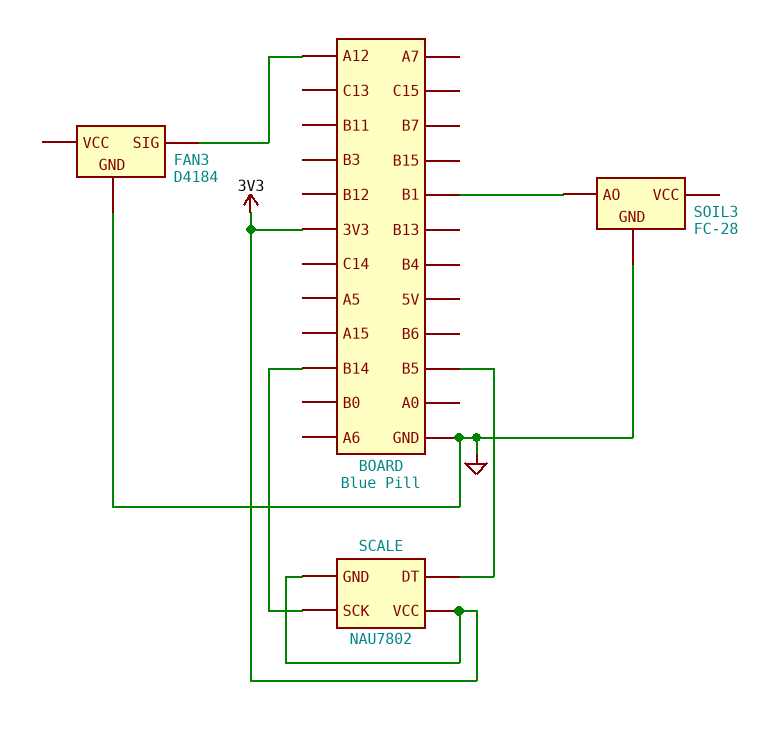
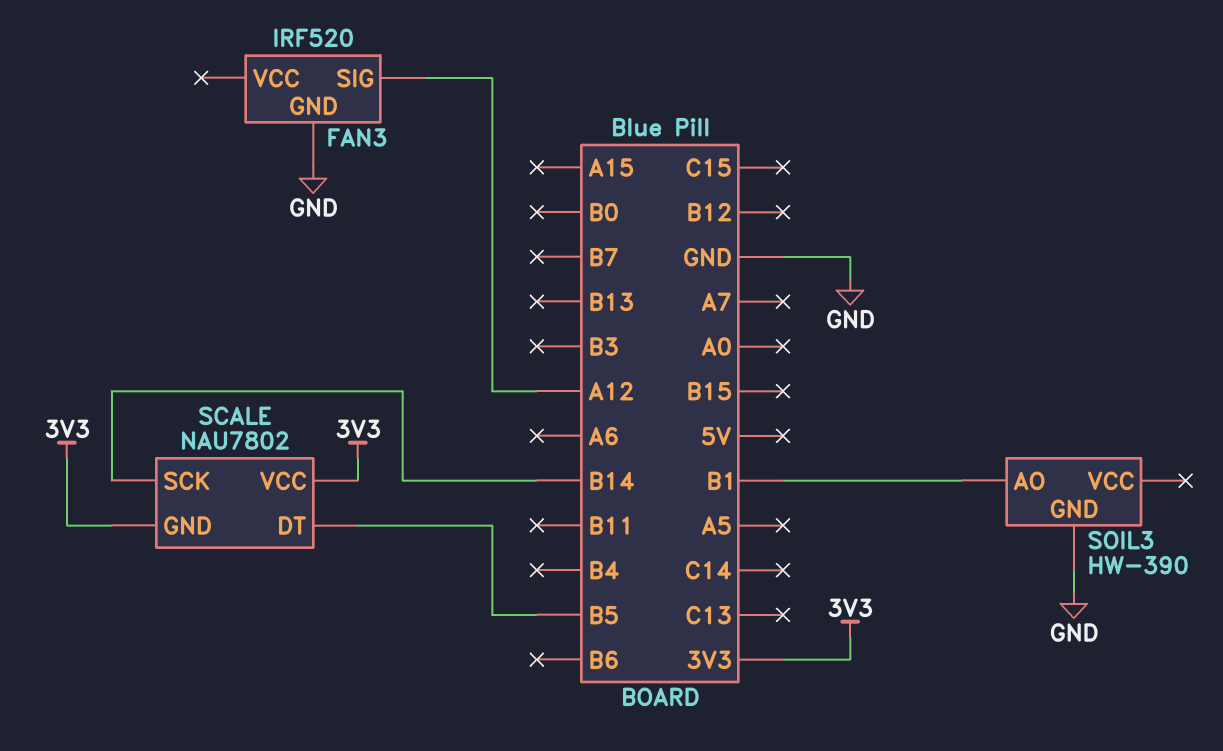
FAN3: D4184 -> IRF520
SOIL3: FC-28 -> HW-390

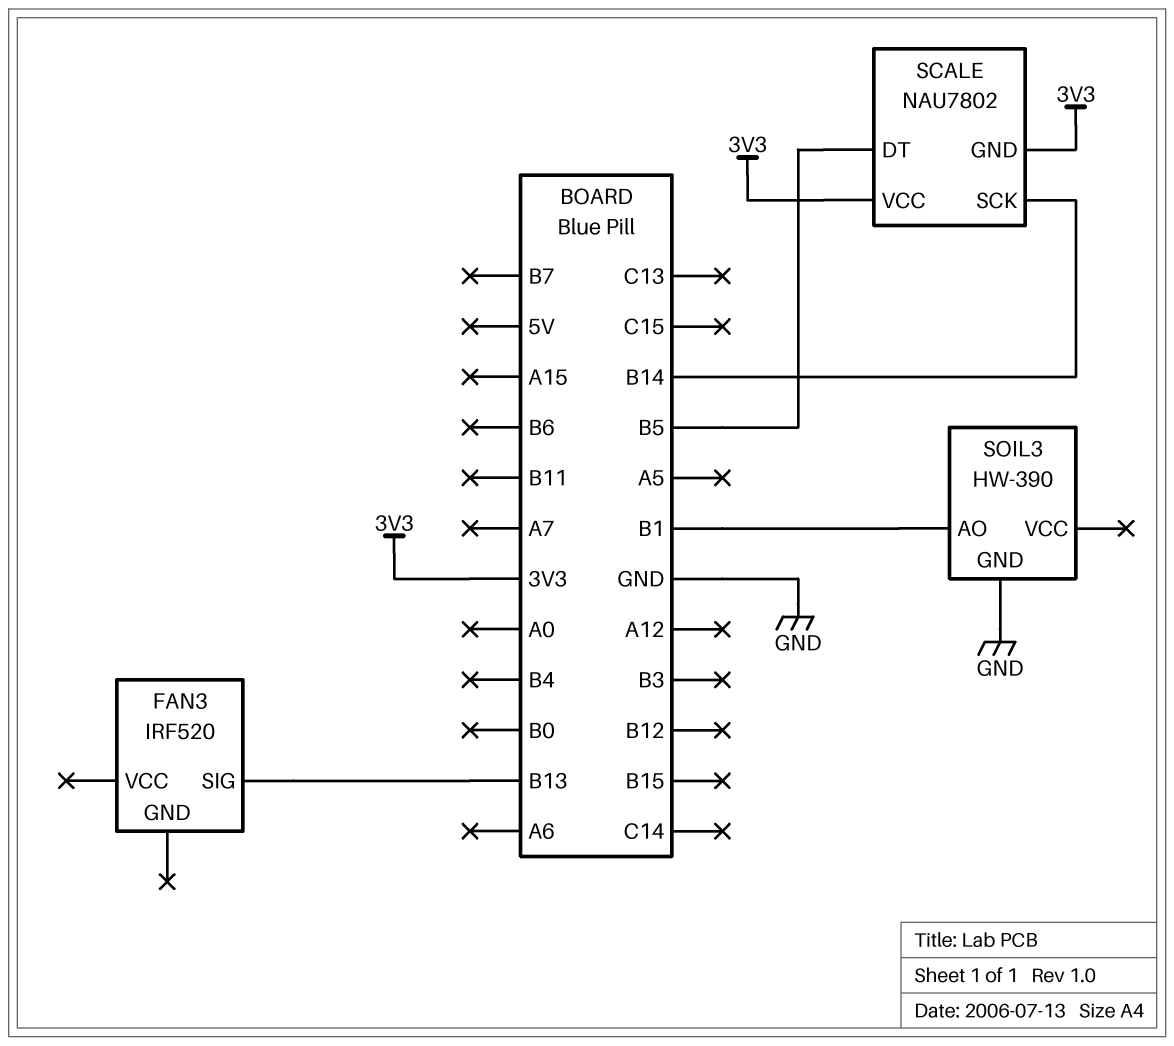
FAN3 pin GND: GND -> none
FAN3 pin SIG: A12 -> B13

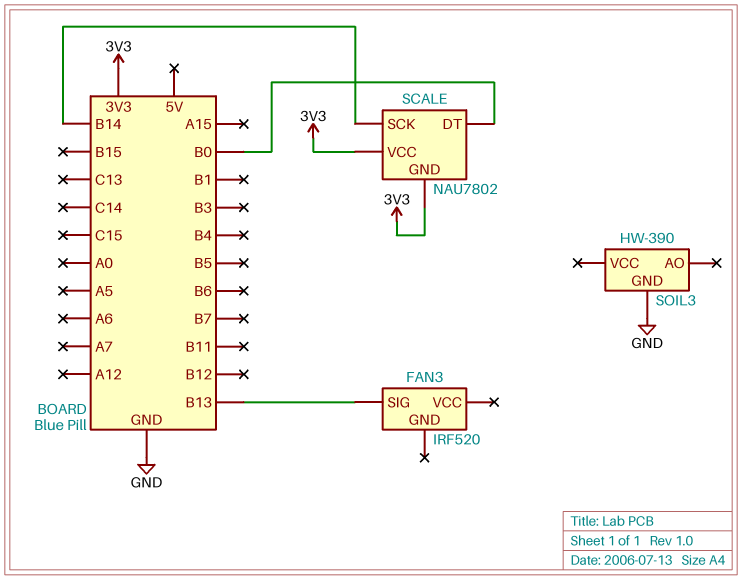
SCALE pin DT: B5 -> B0
SOIL3 pin AO: B1 -> none

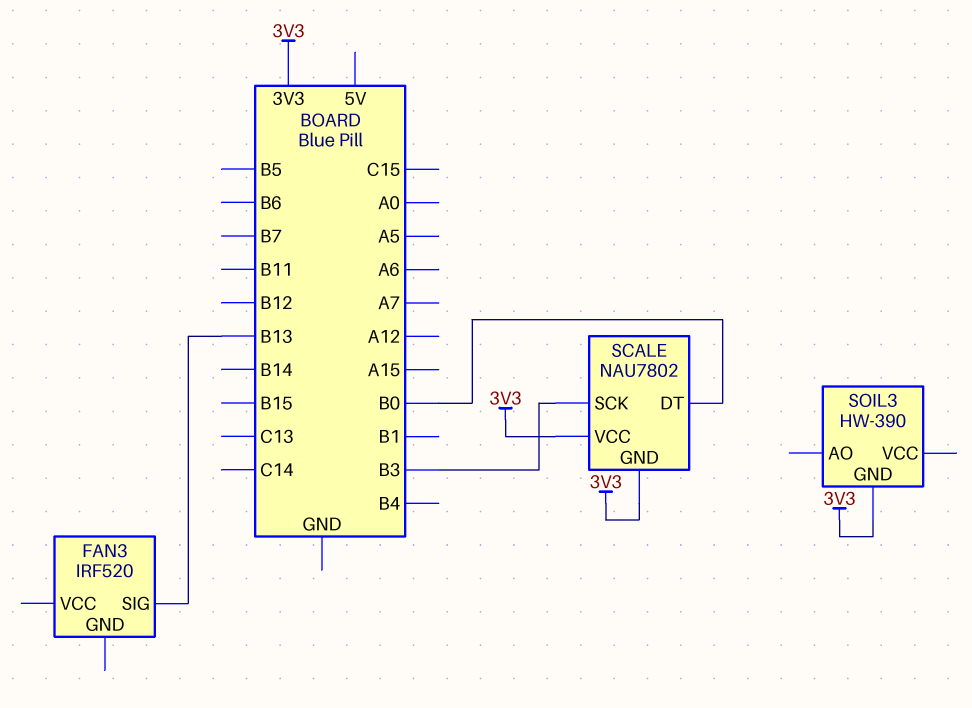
SCALE pin SCK: B14 -> B3
SOIL3 pin GND: GND -> 3V3

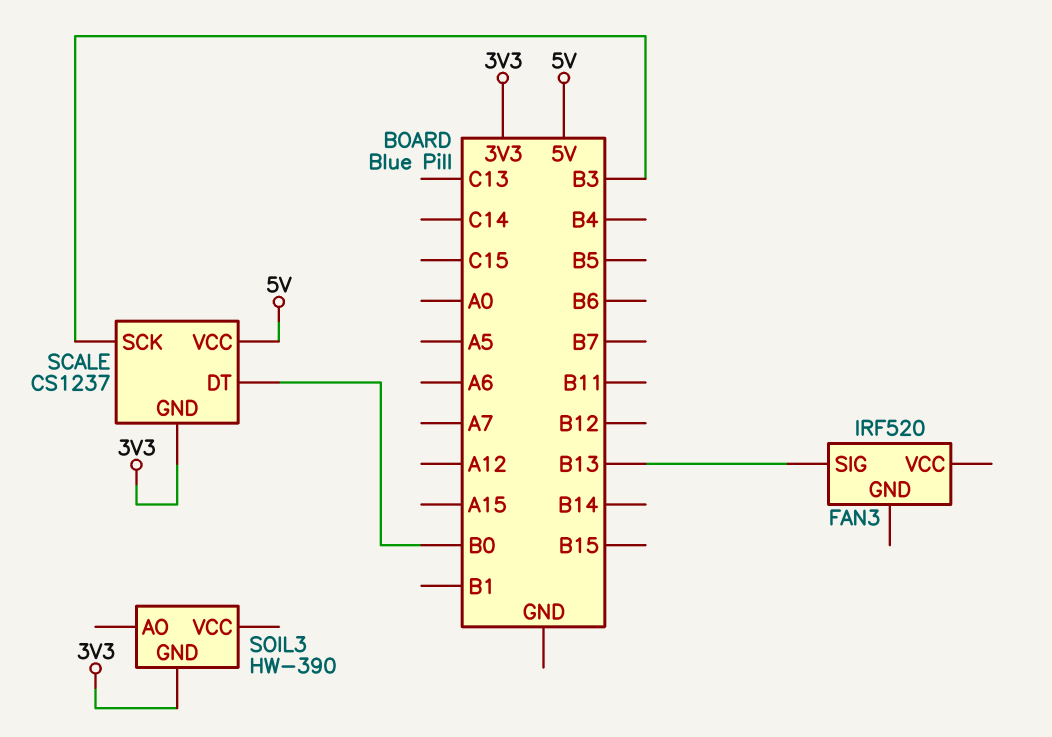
SCALE: NAU7802 -> CS1237
SCALE pin VCC: 3V3 -> 5V

